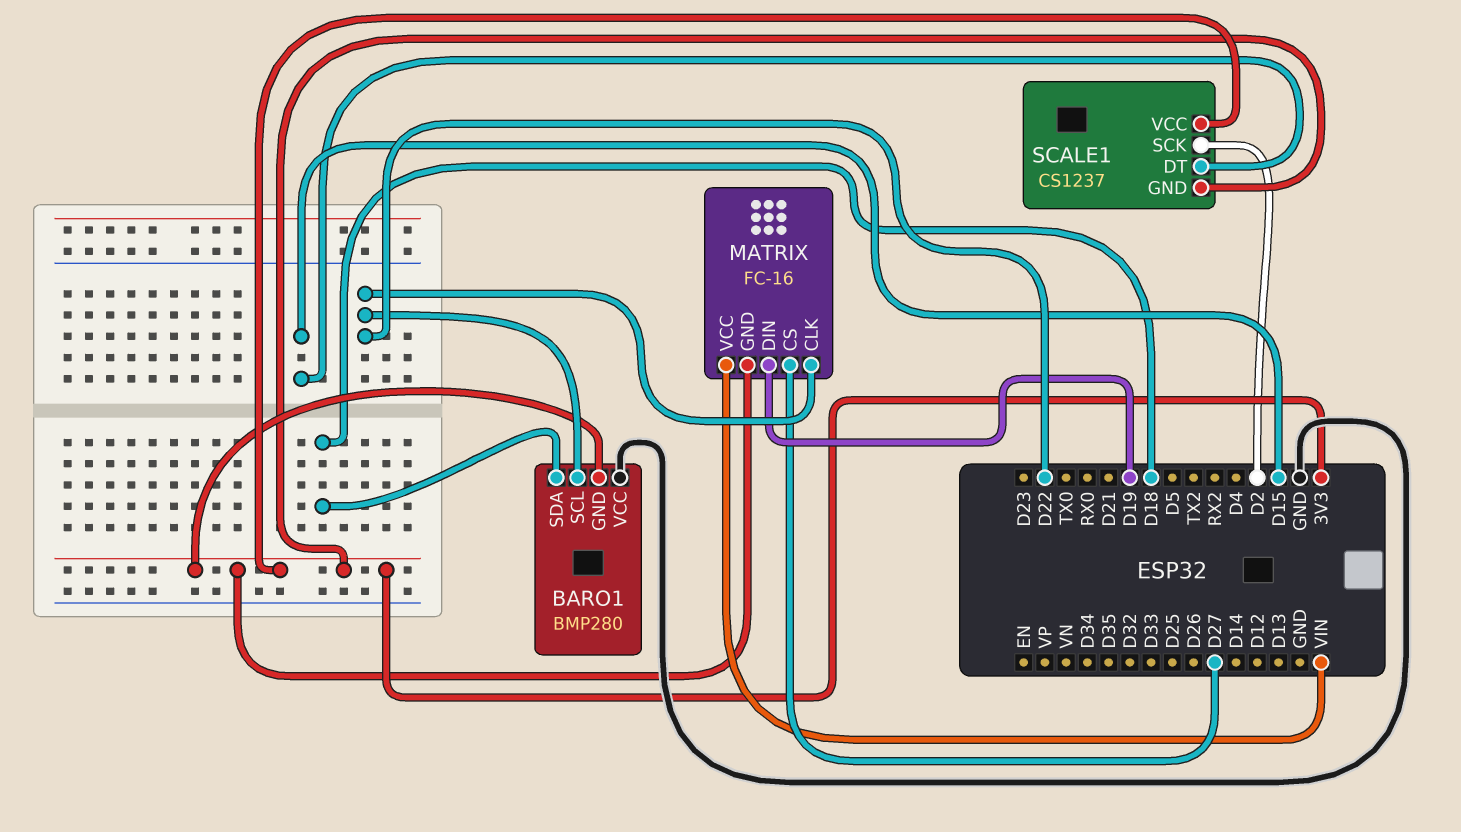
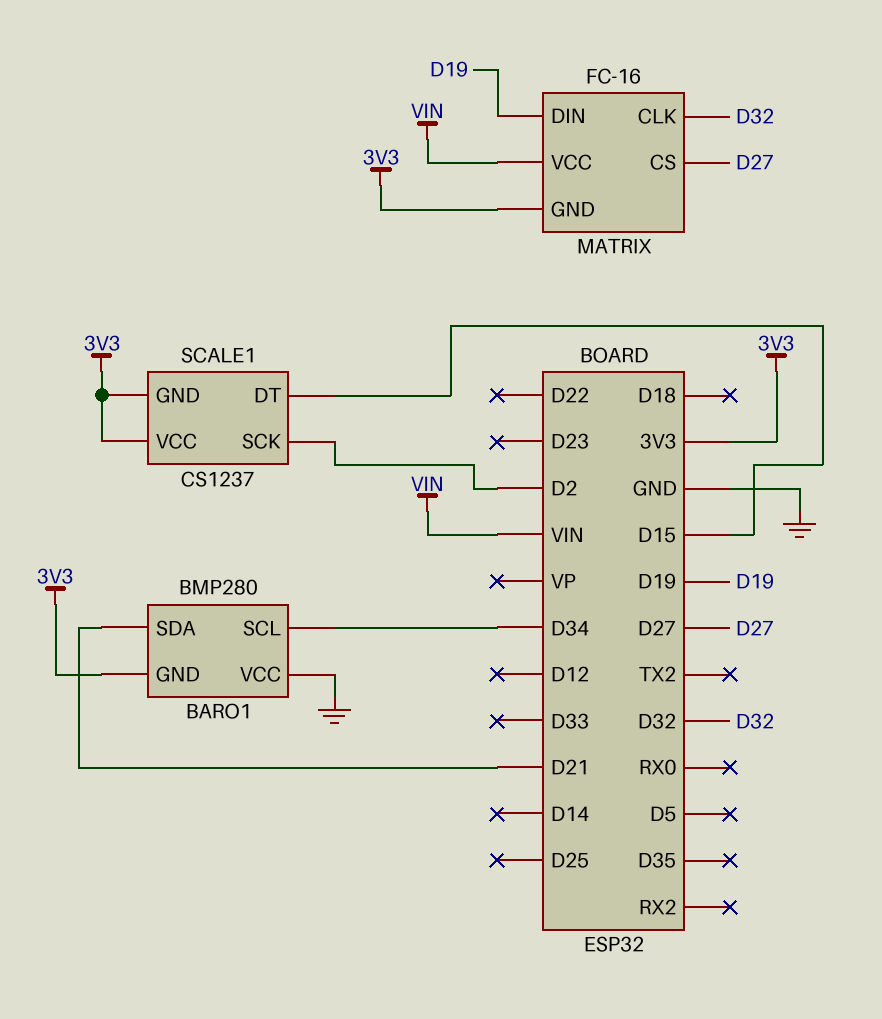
BARO1 pin SCL: D22 -> D34
BARO1 pin SDA: D18 -> D21
MATRIX pin CLK: D22 -> D32

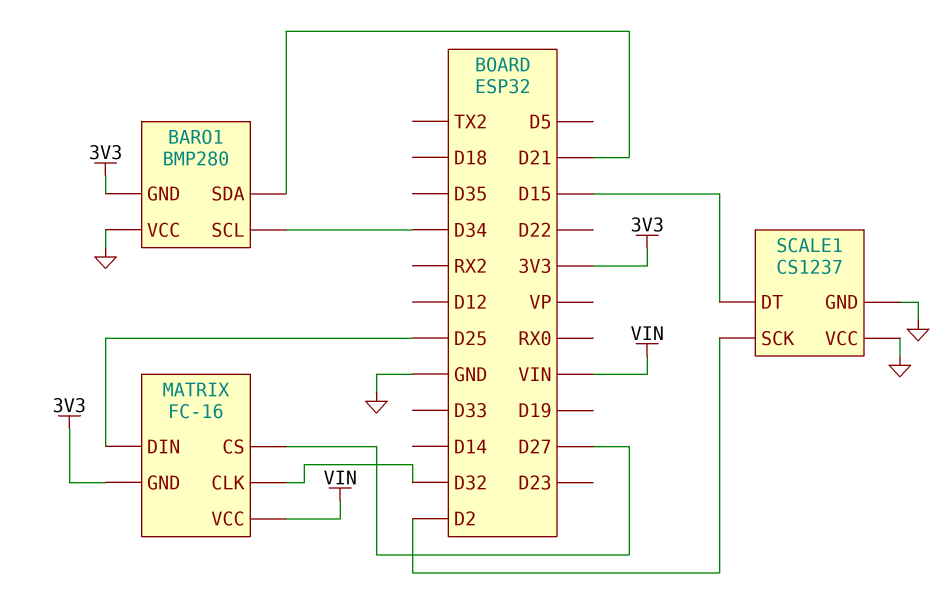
MATRIX pin DIN: D19 -> D25
SCALE1 pin GND: 3V3 -> GND
SCALE1 pin VCC: 3V3 -> GND

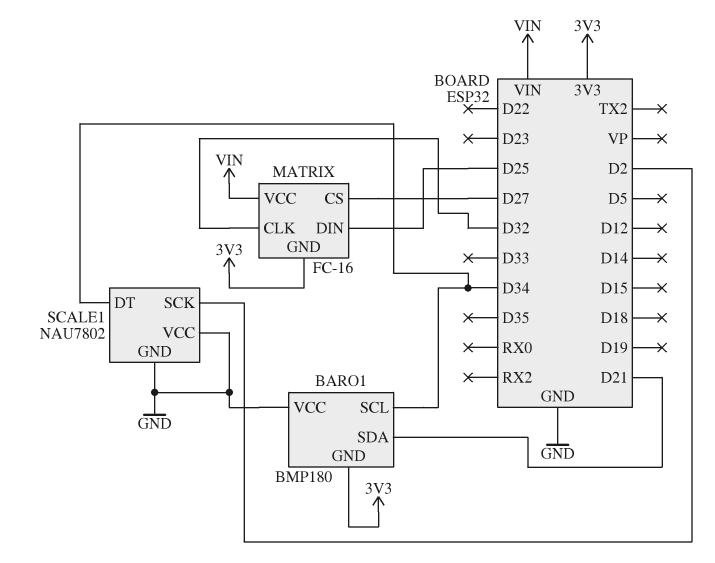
BARO1: BMP280 -> BMP180
SCALE1: CS1237 -> NAU7802
SCALE1 pin DT: D15 -> D34

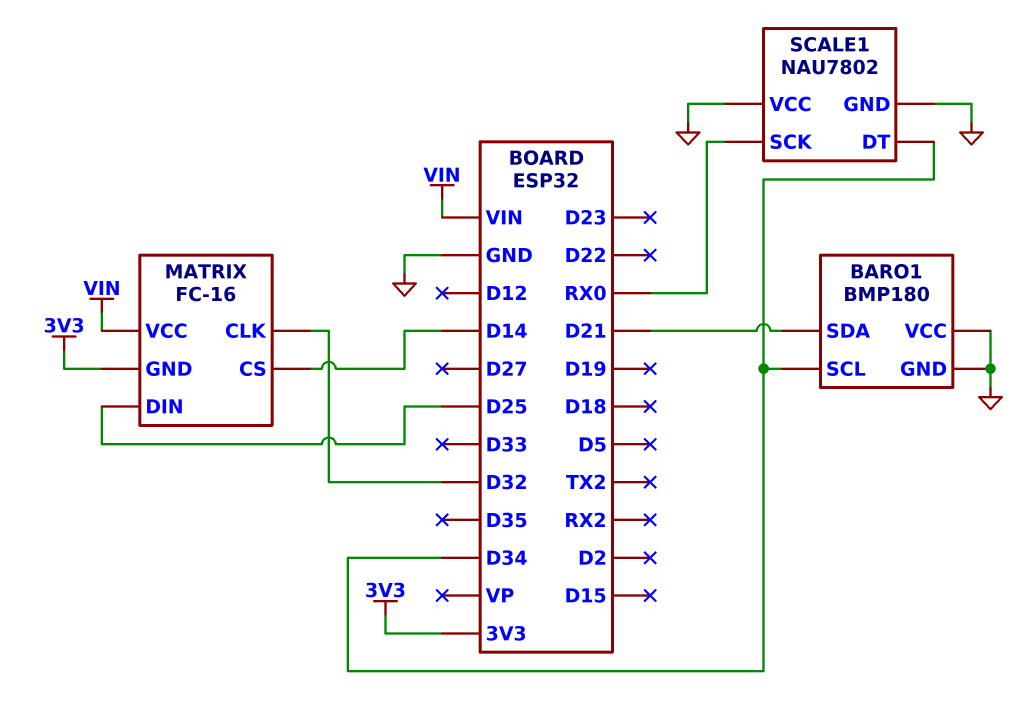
BARO1 pin GND: 3V3 -> GND
MATRIX pin CS: D27 -> D14
SCALE1 pin SCK: D2 -> RX0

